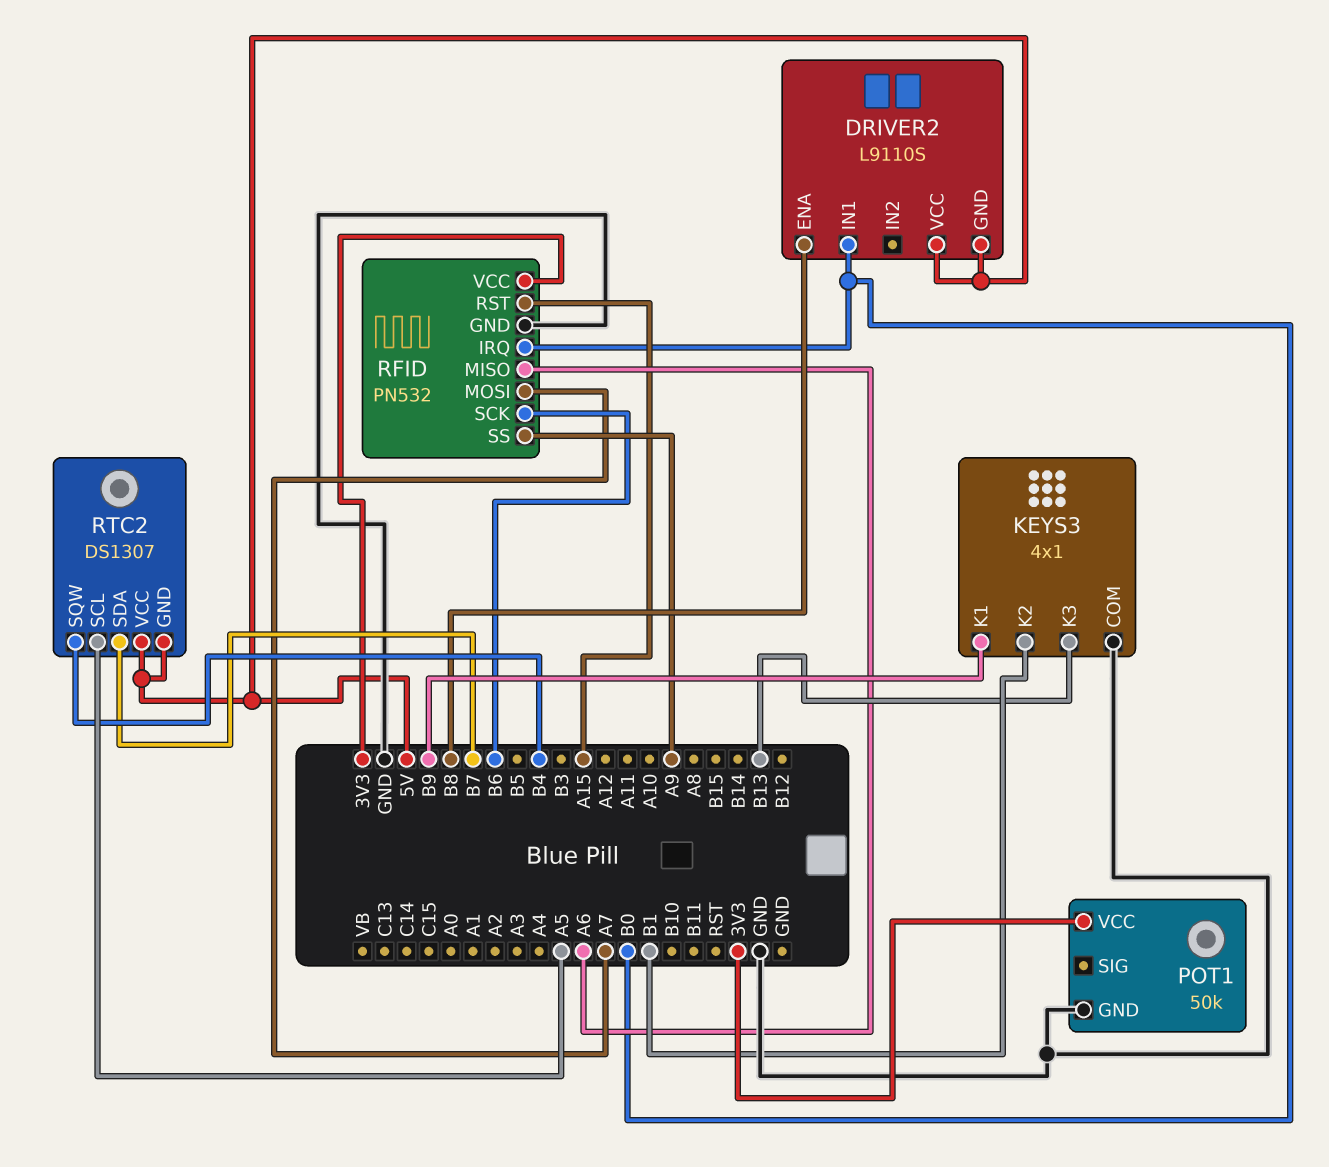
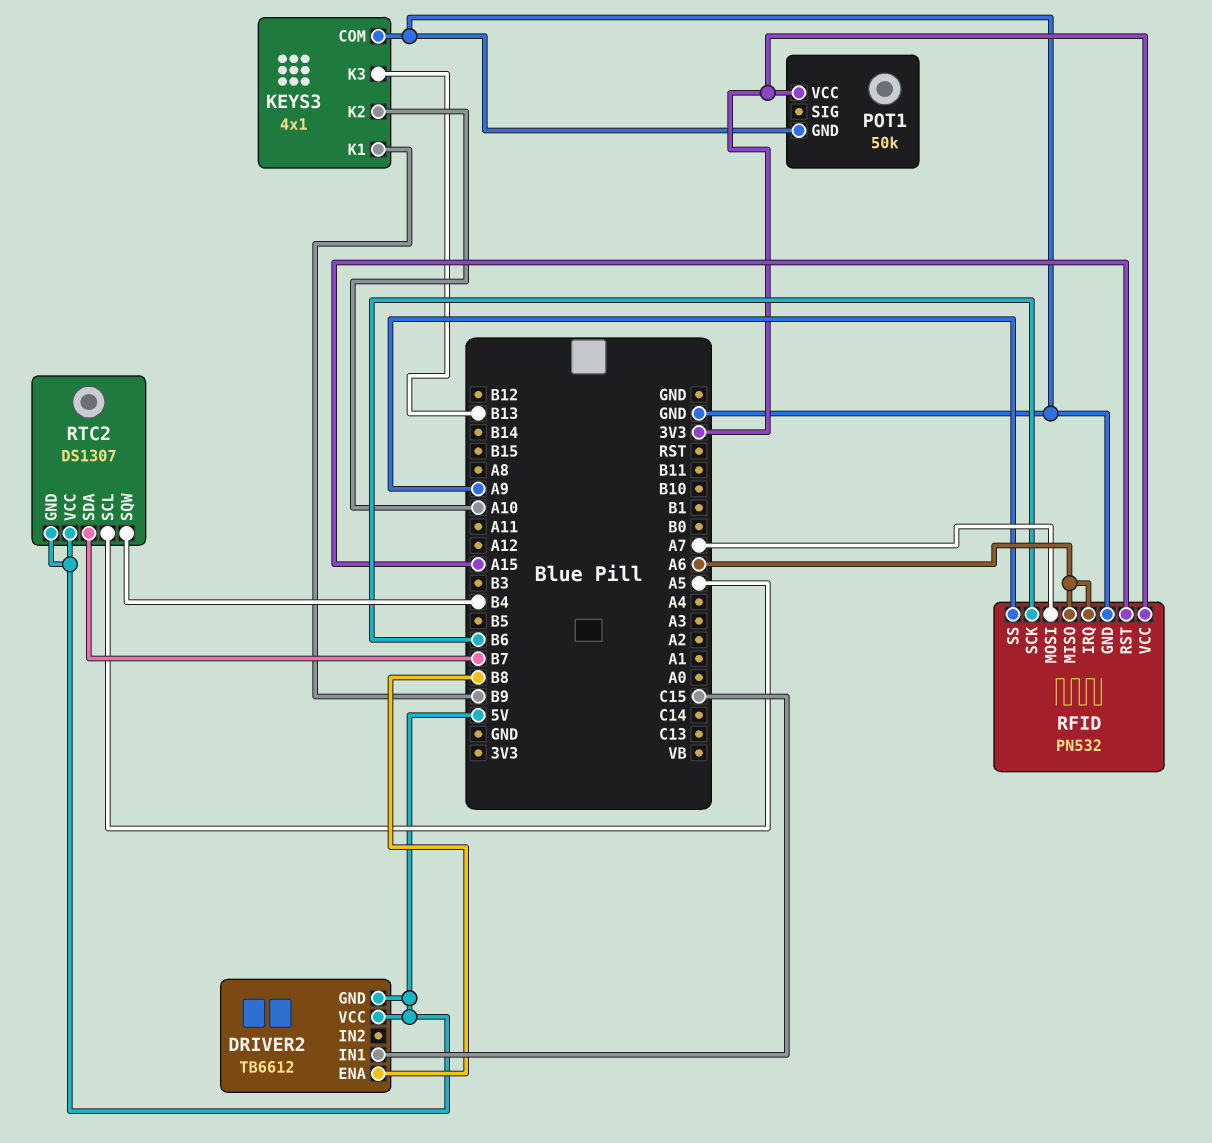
DRIVER2: L9110S -> TB6612
DRIVER2 pin IN1: B0 -> C15
KEYS3 pin K2: B1 -> A10
RFID pin IRQ: B0 -> A6

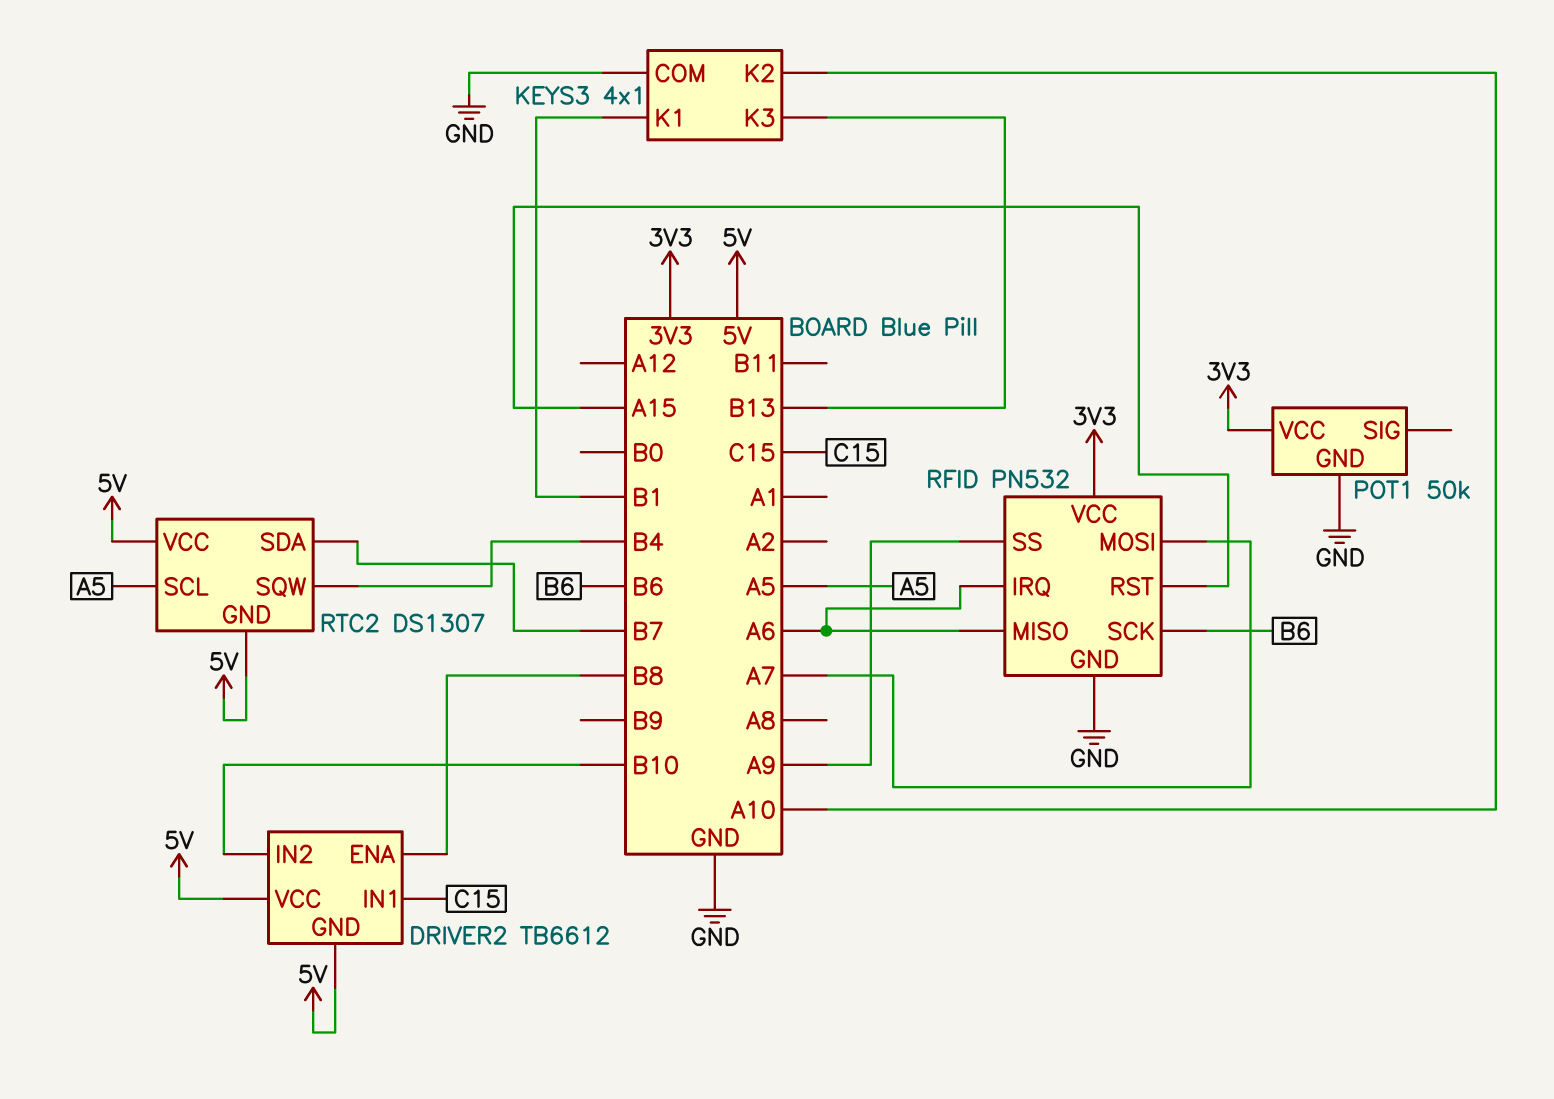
DRIVER2 pin IN2: none -> B10
KEYS3 pin K1: B9 -> B1

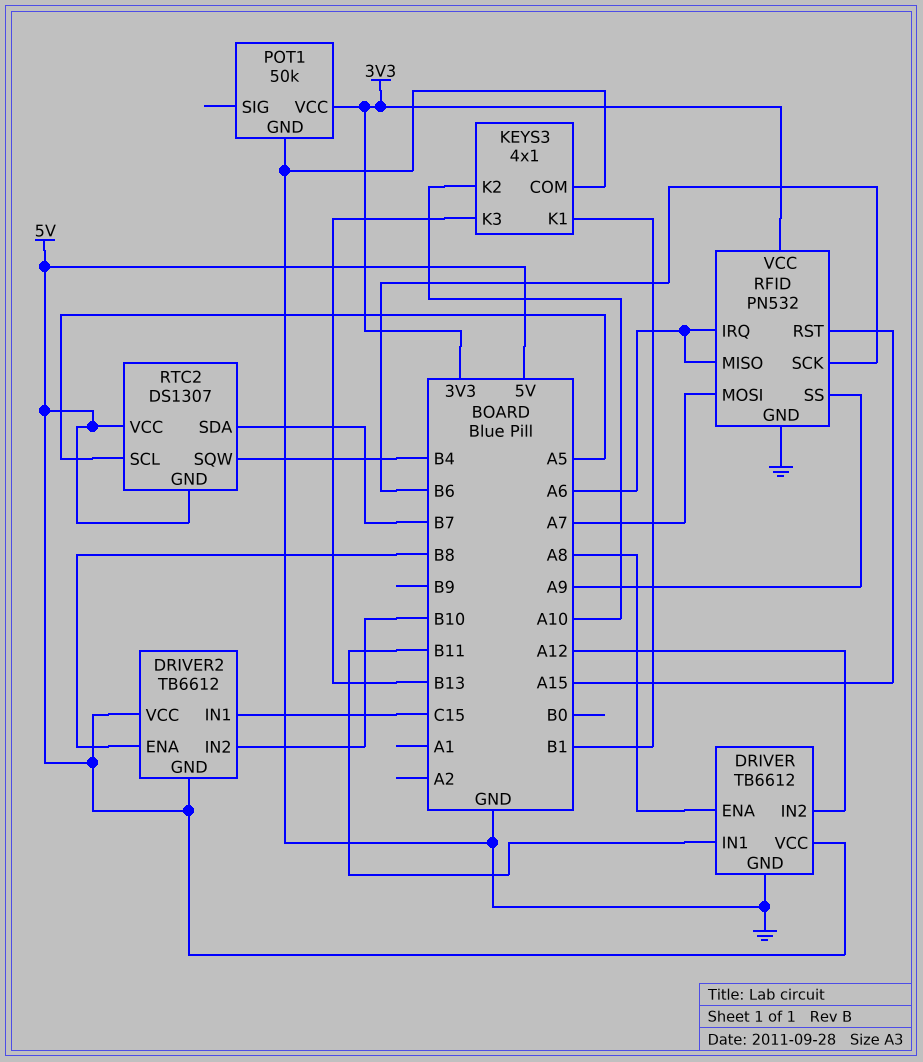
DRIVER: none -> TB6612
DRIVER pin ENA: none -> A8
DRIVER pin GND: none -> GND
DRIVER pin IN1: none -> B11
DRIVER pin IN2: none -> A12
DRIVER pin VCC: none -> 5V

